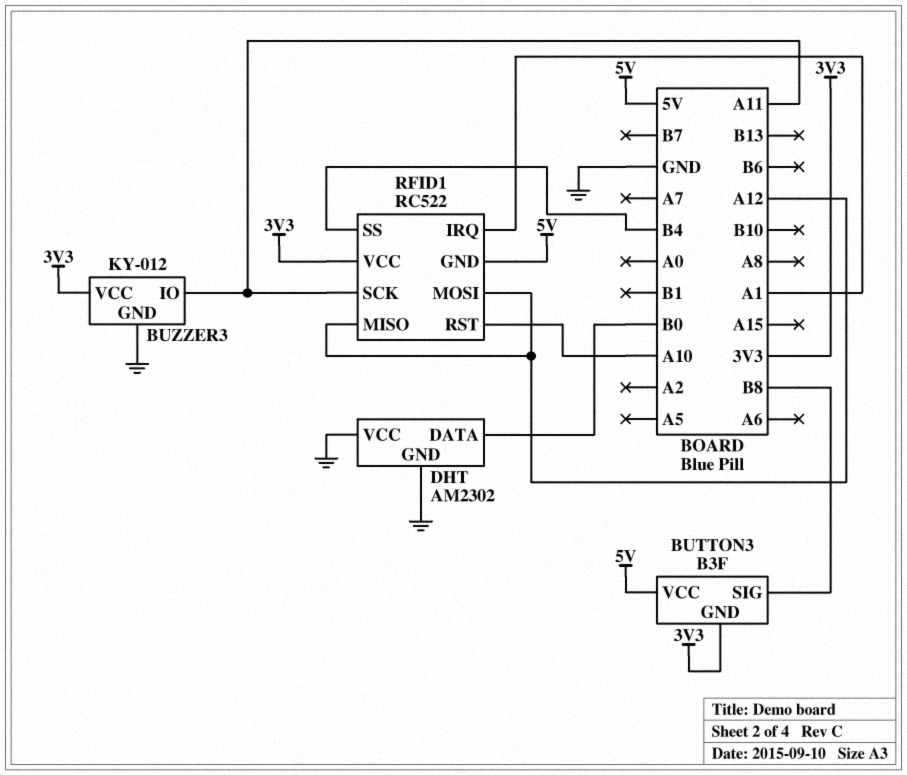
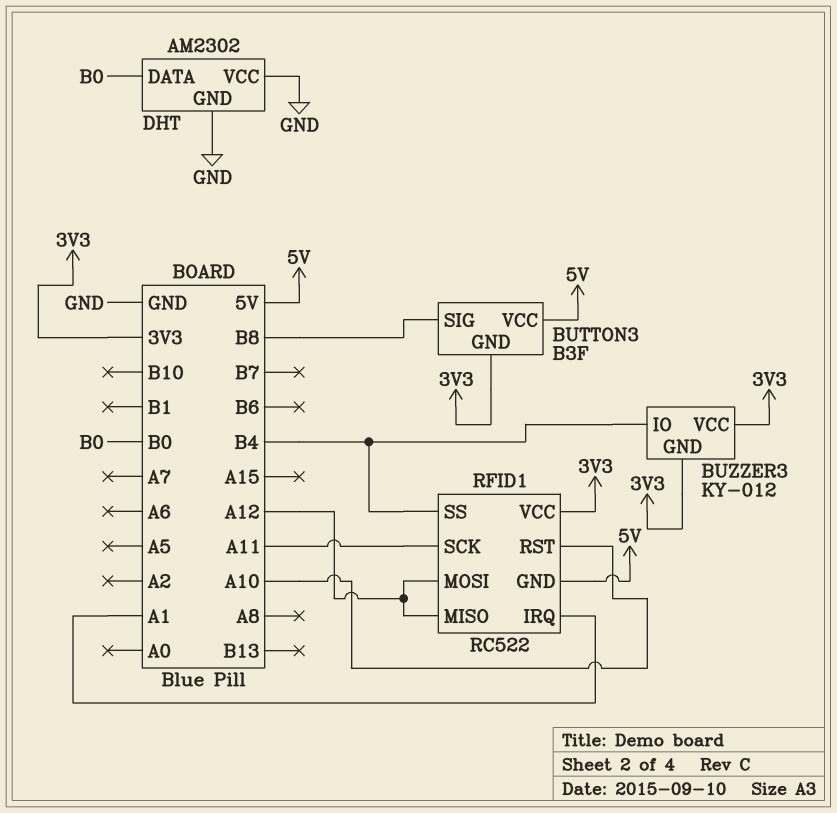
BUZZER3 pin GND: GND -> 3V3
BUZZER3 pin IO: A11 -> B4

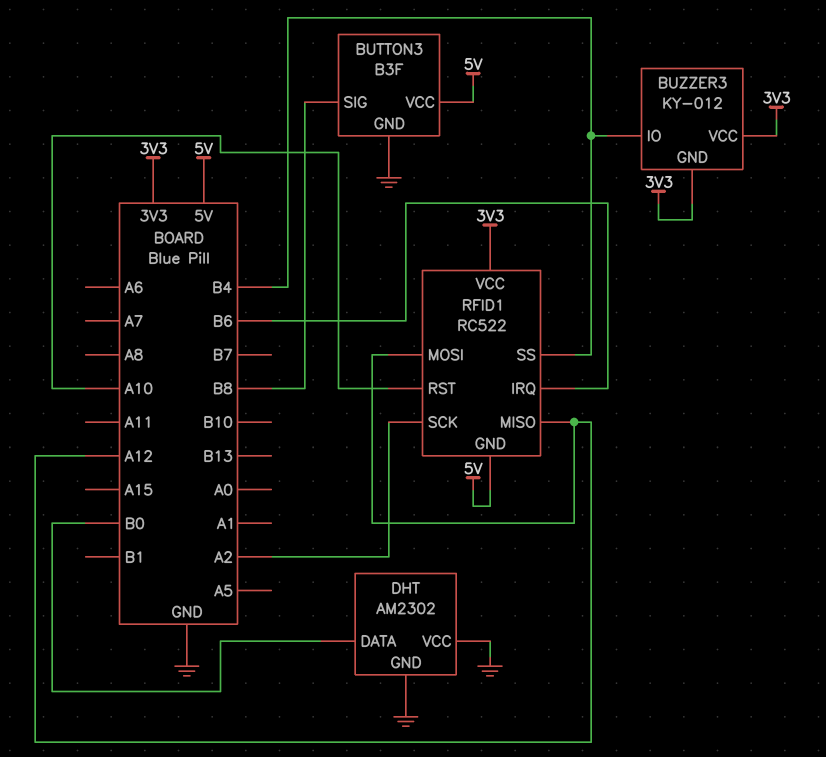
BUTTON3 pin GND: 3V3 -> GND
RFID1 pin IRQ: A1 -> B6
RFID1 pin SCK: A11 -> A2

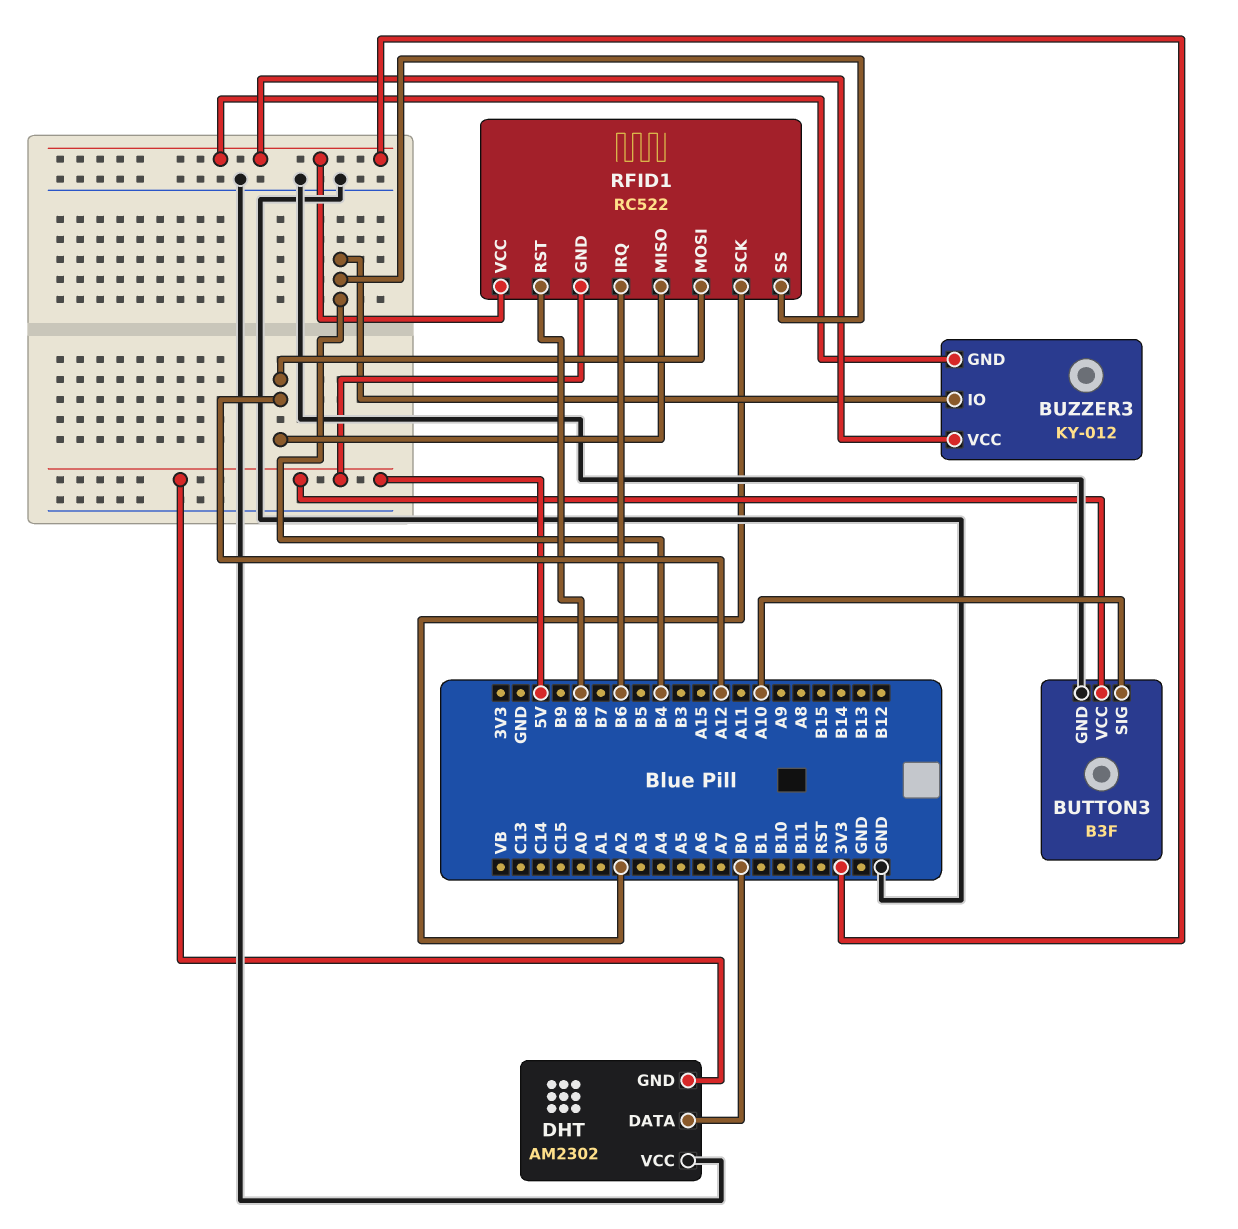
BUTTON3 pin SIG: B8 -> A10
DHT pin GND: GND -> 5V
RFID1 pin RST: A10 -> B8

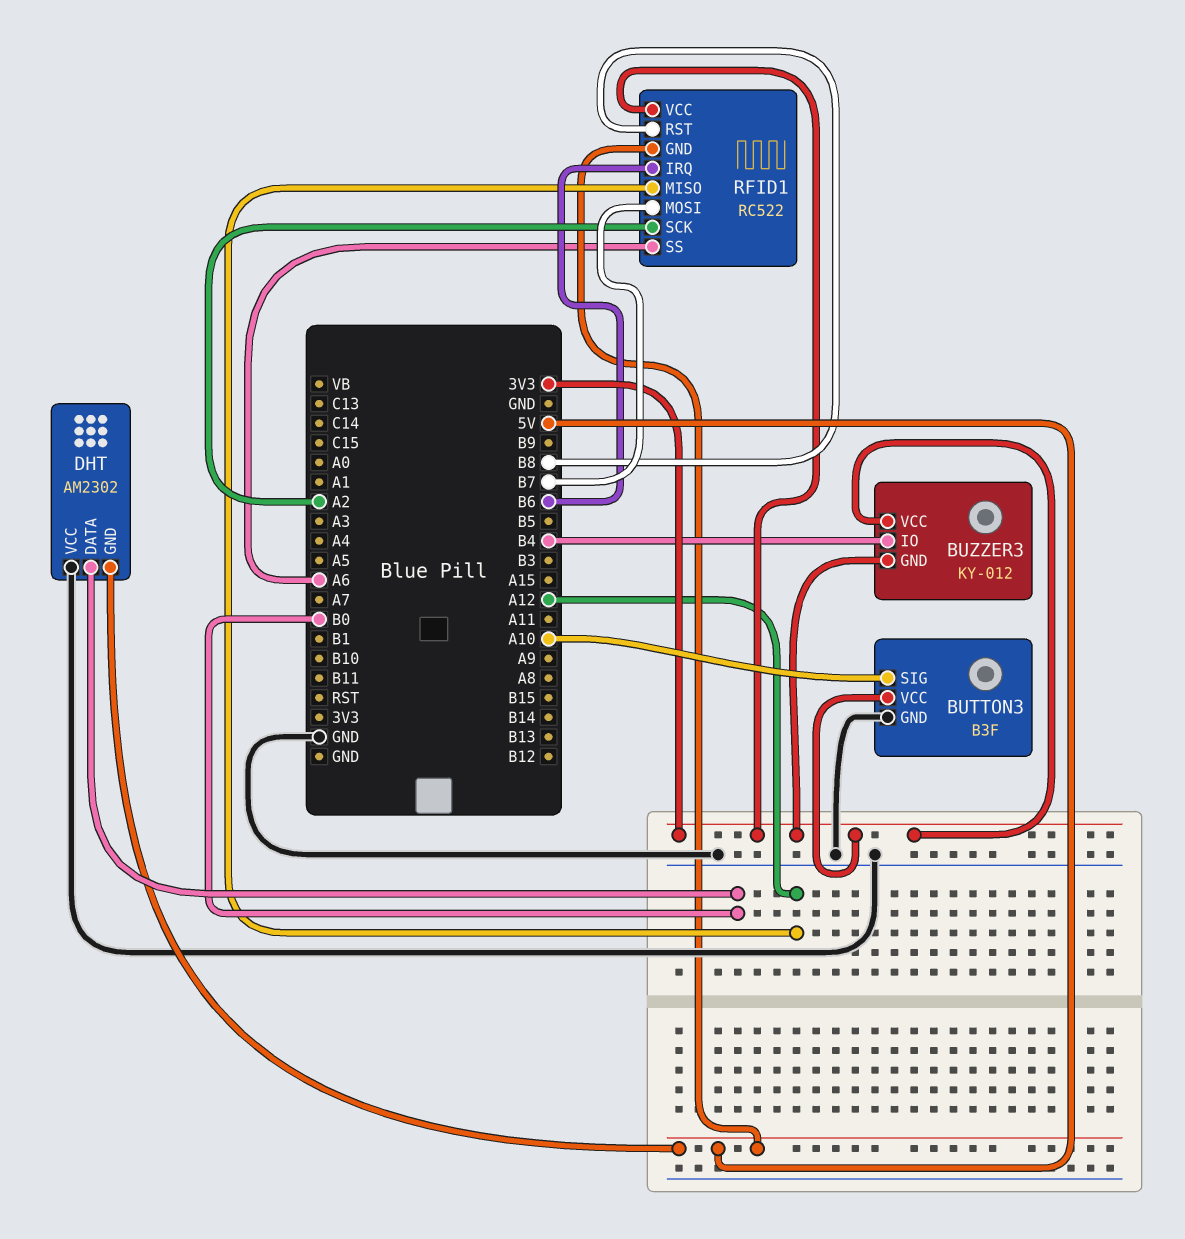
BUTTON3 pin VCC: 5V -> 3V3
RFID1 pin MOSI: A12 -> B7
RFID1 pin SS: B4 -> A6

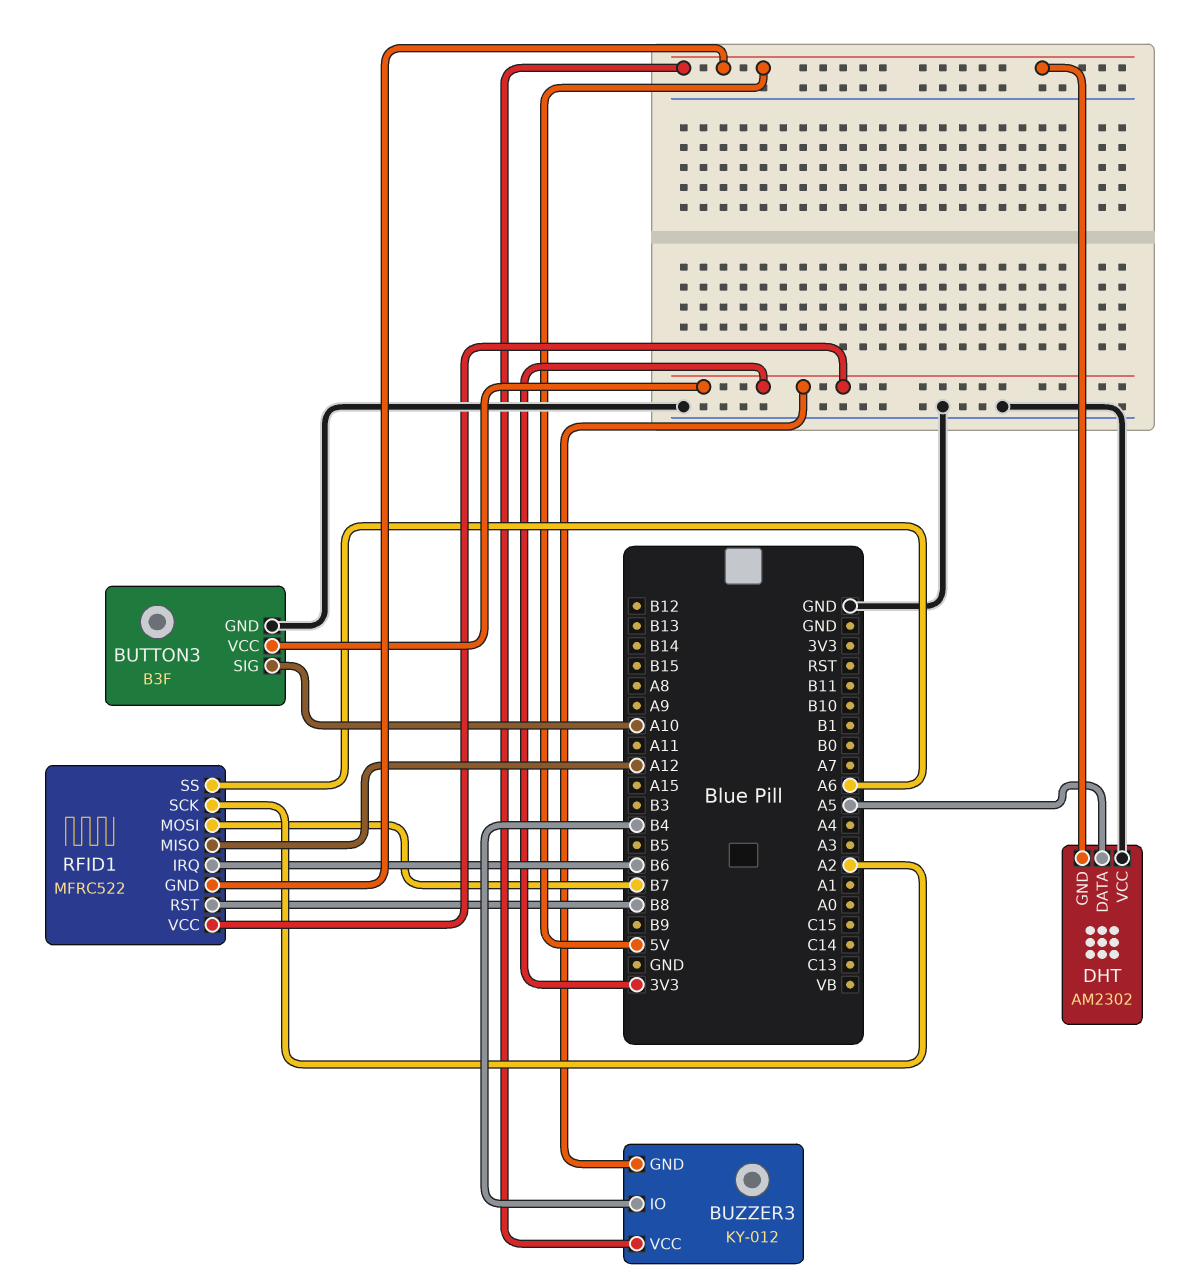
BUZZER3 pin VCC: 3V3 -> 5V
DHT pin DATA: B0 -> A5
RFID1: RC522 -> MFRC522

